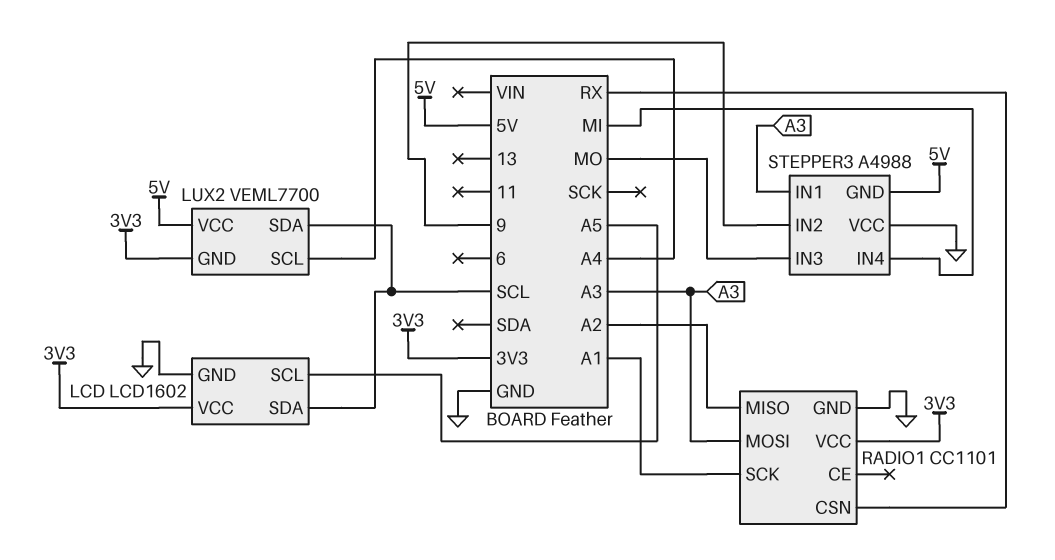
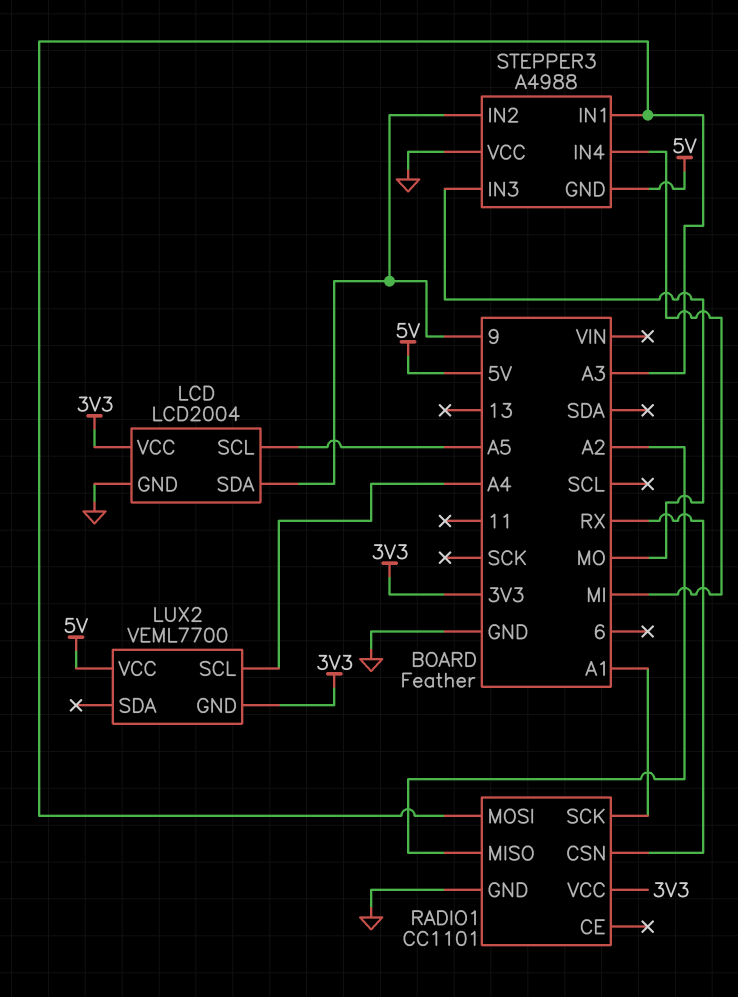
LCD: LCD1602 -> LCD2004
LCD pin SDA: SCL -> 9
LUX2 pin SDA: SCL -> none

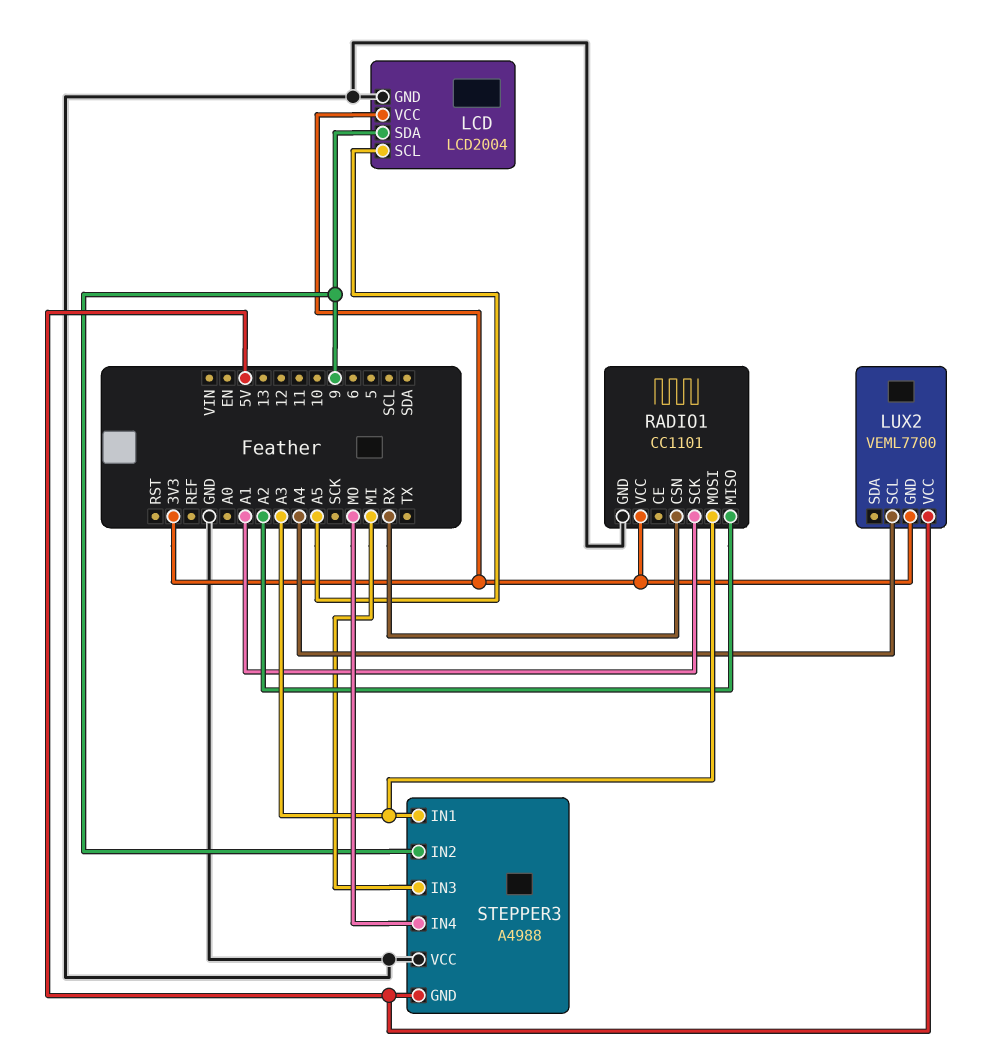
STEPPER3 pin IN3: MO -> MI
STEPPER3 pin IN4: MI -> MO

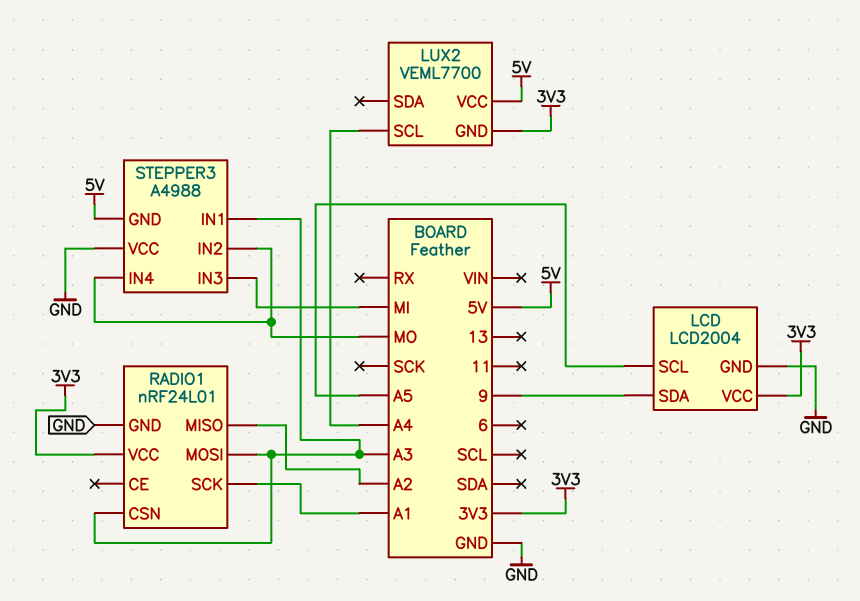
RADIO1: CC1101 -> nRF24L01
RADIO1 pin CSN: RX -> A3
STEPPER3 pin IN2: 9 -> MO

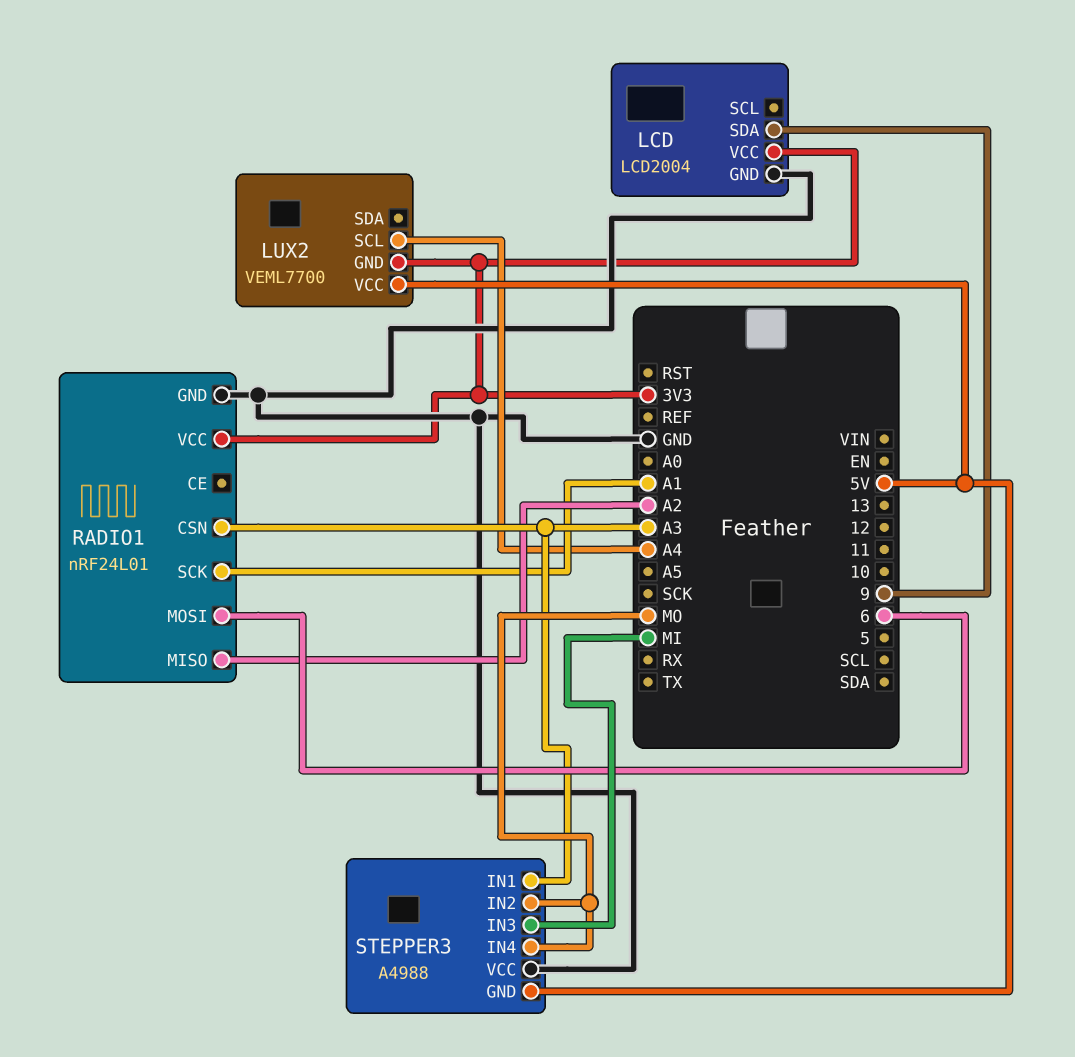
LCD pin SCL: A5 -> none
RADIO1 pin MOSI: A3 -> 6

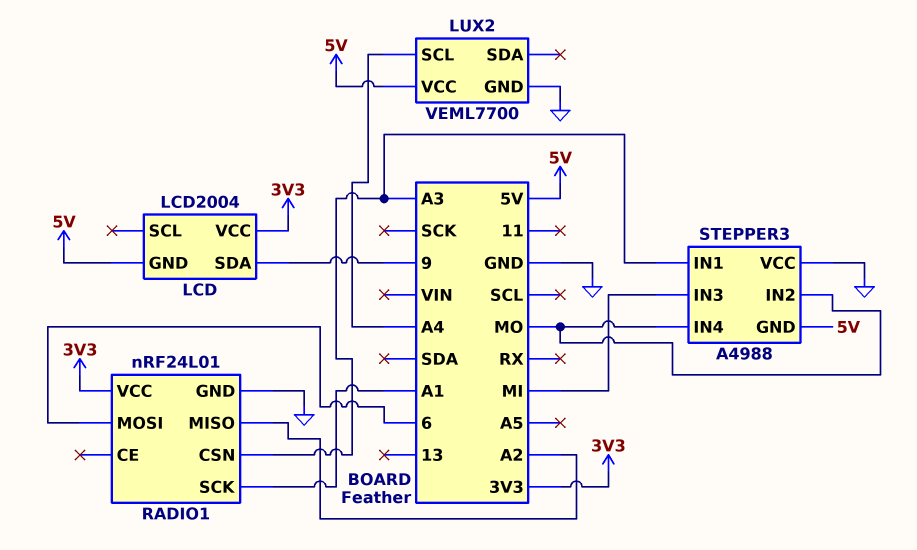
LCD pin GND: GND -> 5V
LUX2 pin GND: 3V3 -> GND

